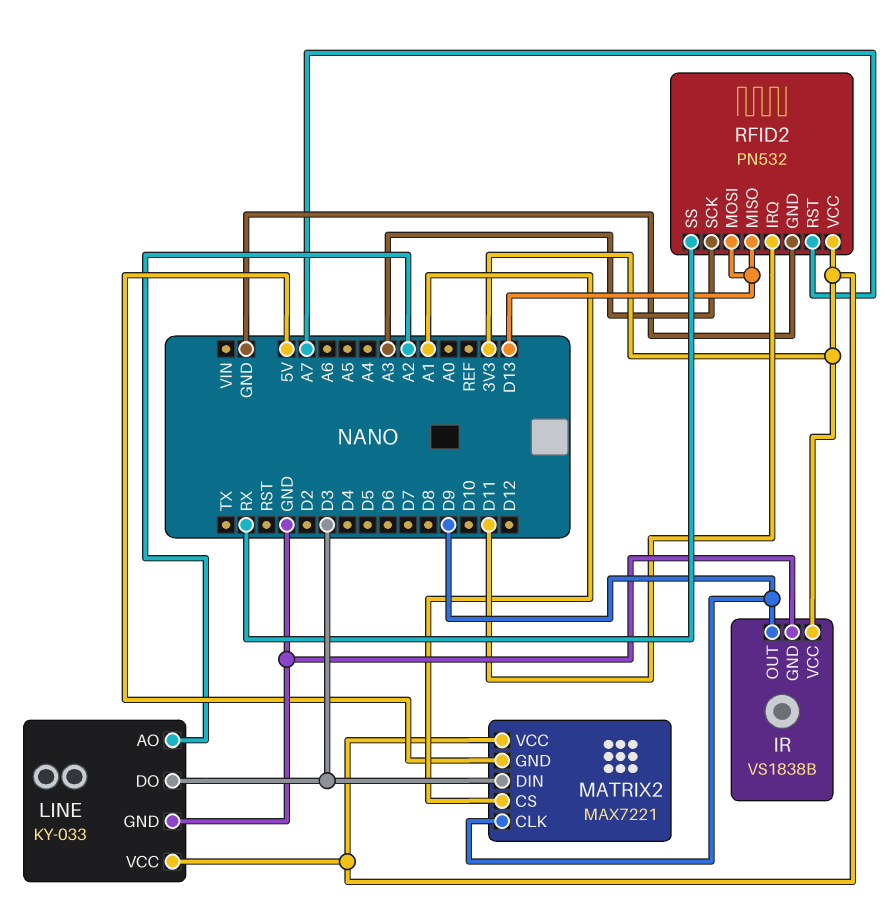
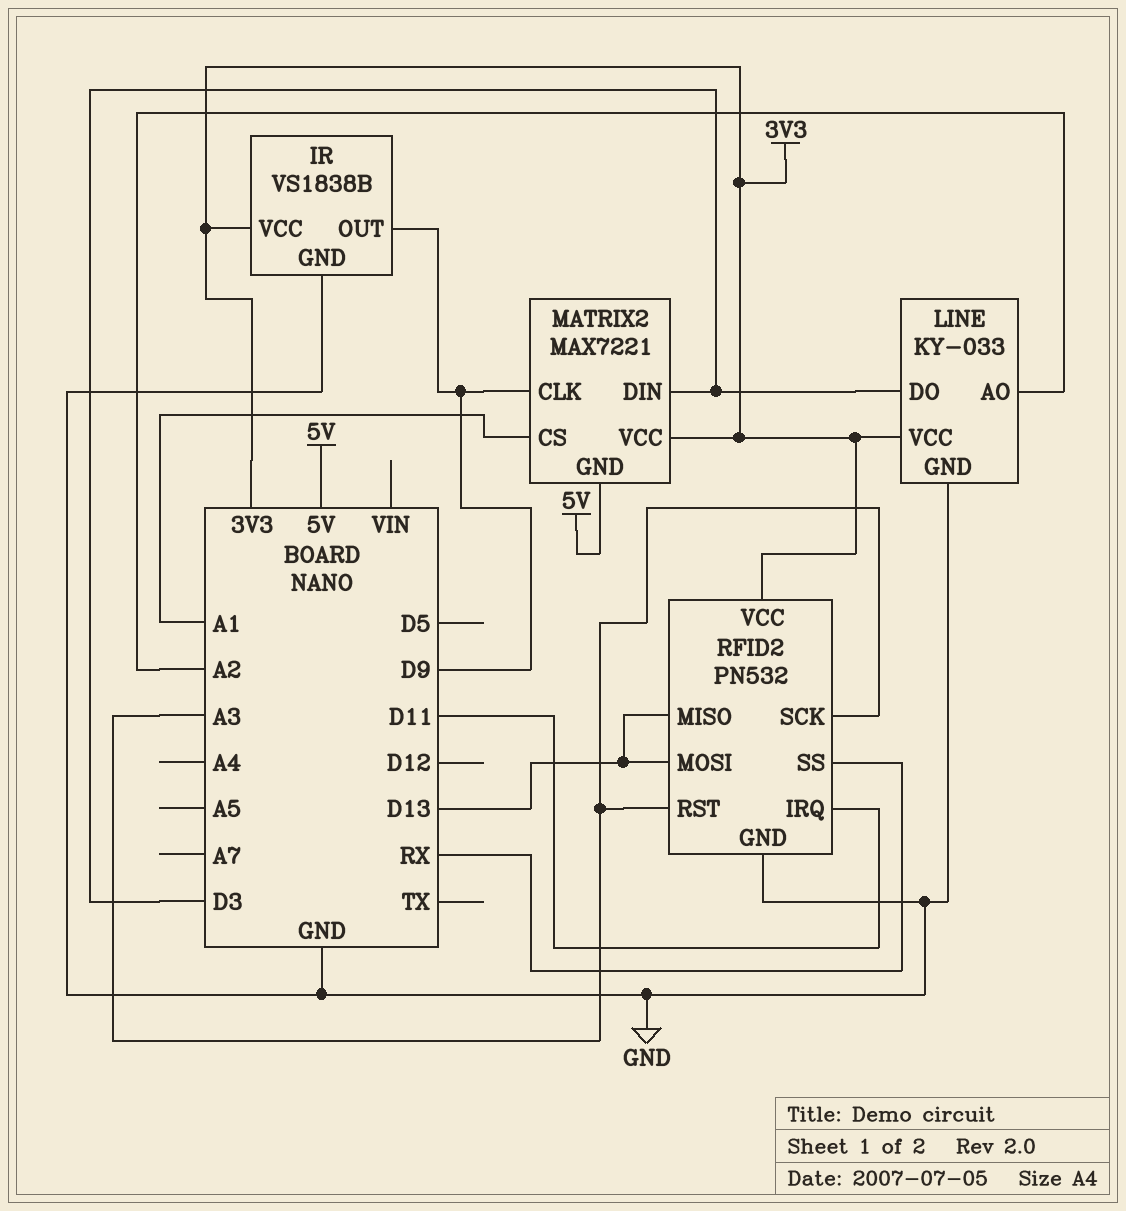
RFID2 pin RST: A7 -> A3

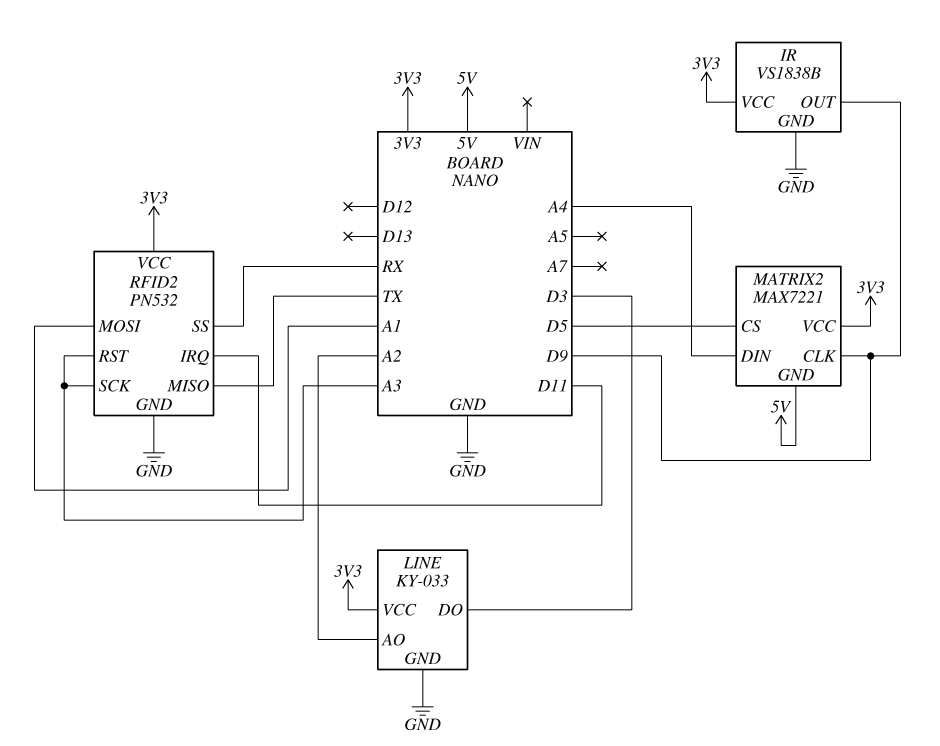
MATRIX2 pin CS: A1 -> D5
MATRIX2 pin DIN: D3 -> A4
RFID2 pin MISO: D13 -> TX
RFID2 pin MOSI: D13 -> A1

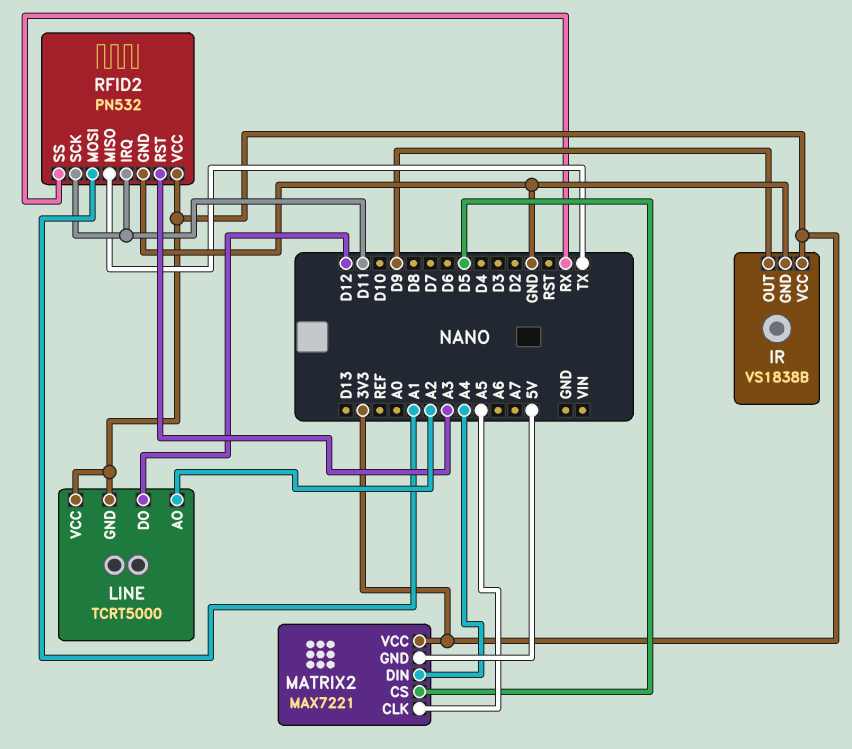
LINE: KY-033 -> TCRT5000
LINE pin DO: D3 -> D12
LINE pin GND: GND -> 3V3
MATRIX2 pin CLK: D9 -> A5
RFID2 pin SCK: A3 -> D11

